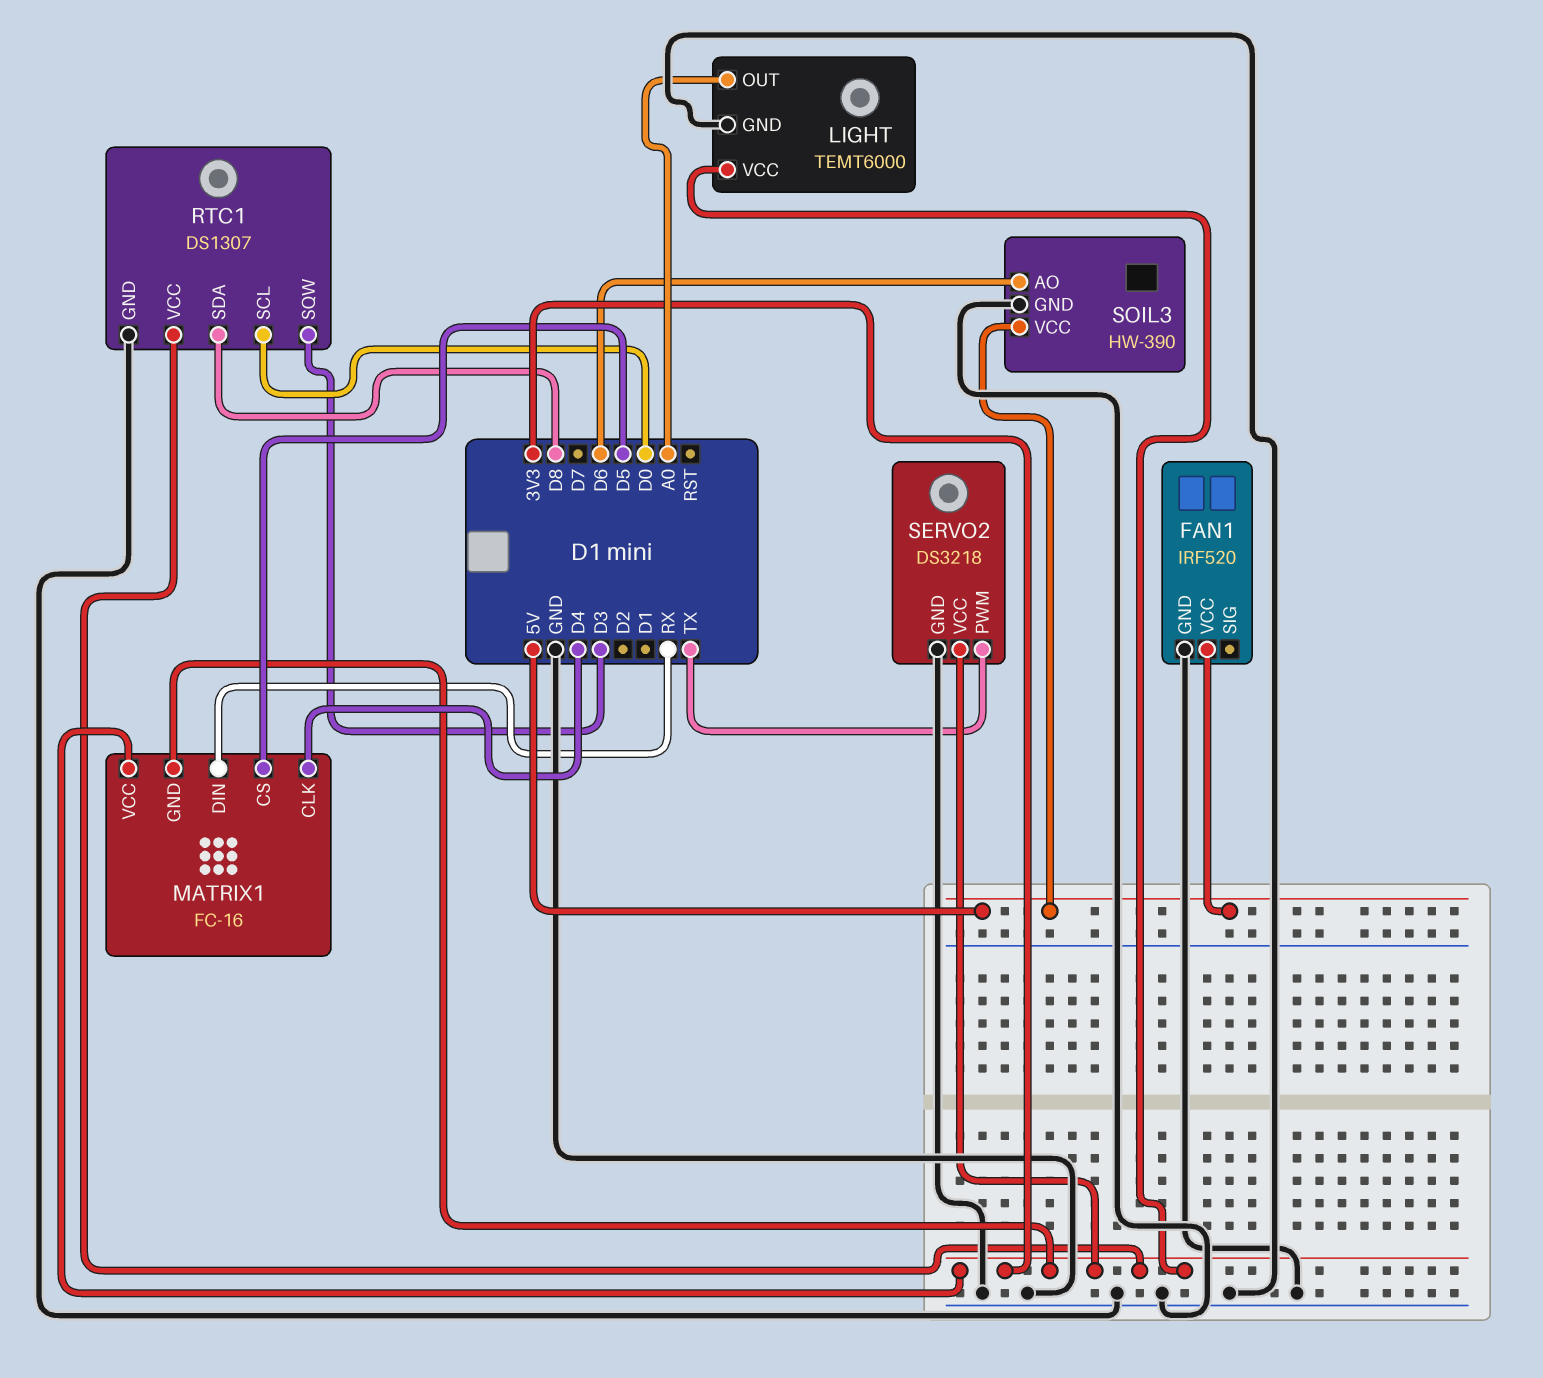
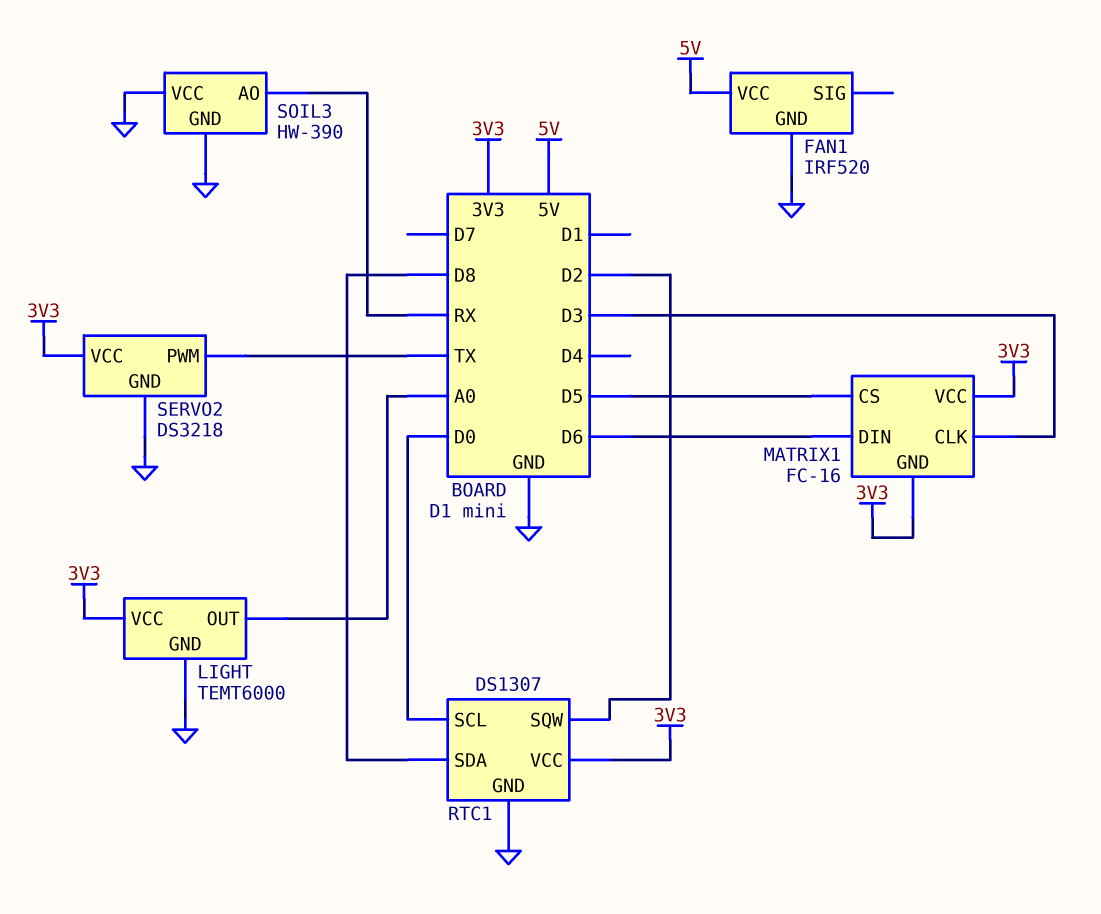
MATRIX1 pin CLK: D4 -> D3
MATRIX1 pin DIN: RX -> D6
RTC1 pin SQW: D3 -> D2
SOIL3 pin AO: D6 -> RX
SOIL3 pin VCC: 5V -> GND

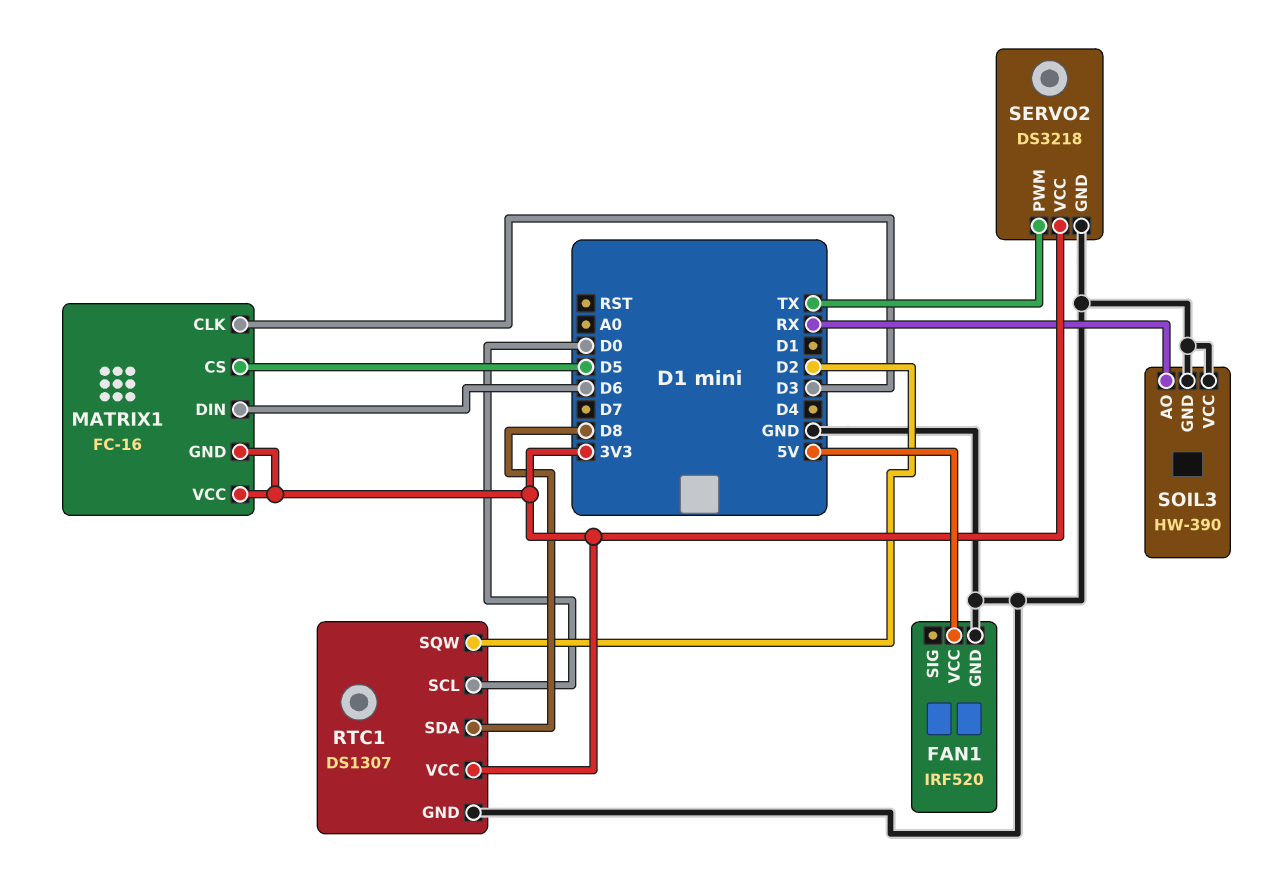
LIGHT: TEMT6000 -> none
LIGHT pin GND: GND -> none
LIGHT pin OUT: A0 -> none
LIGHT pin VCC: 3V3 -> none

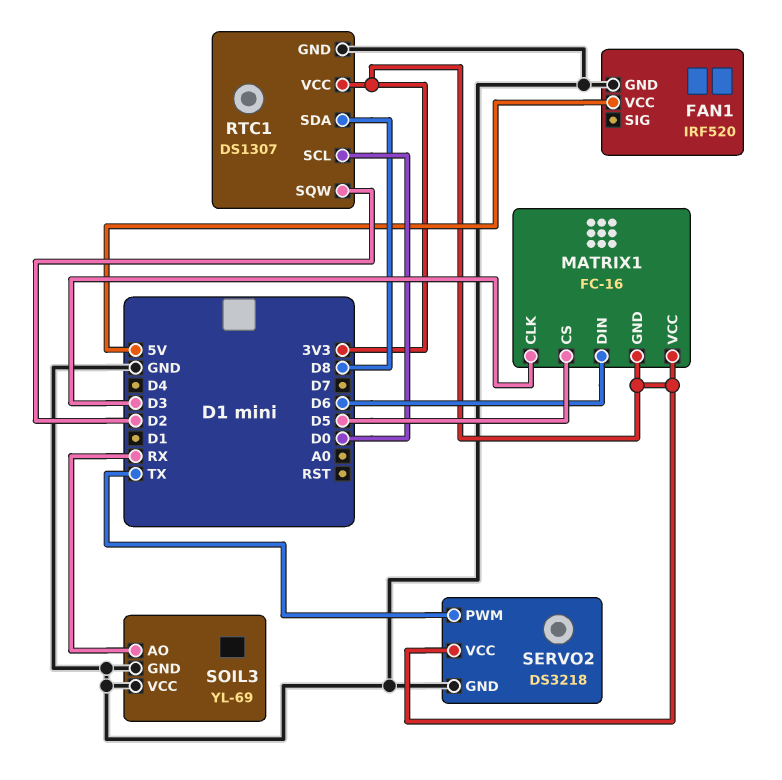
SOIL3: HW-390 -> YL-69

